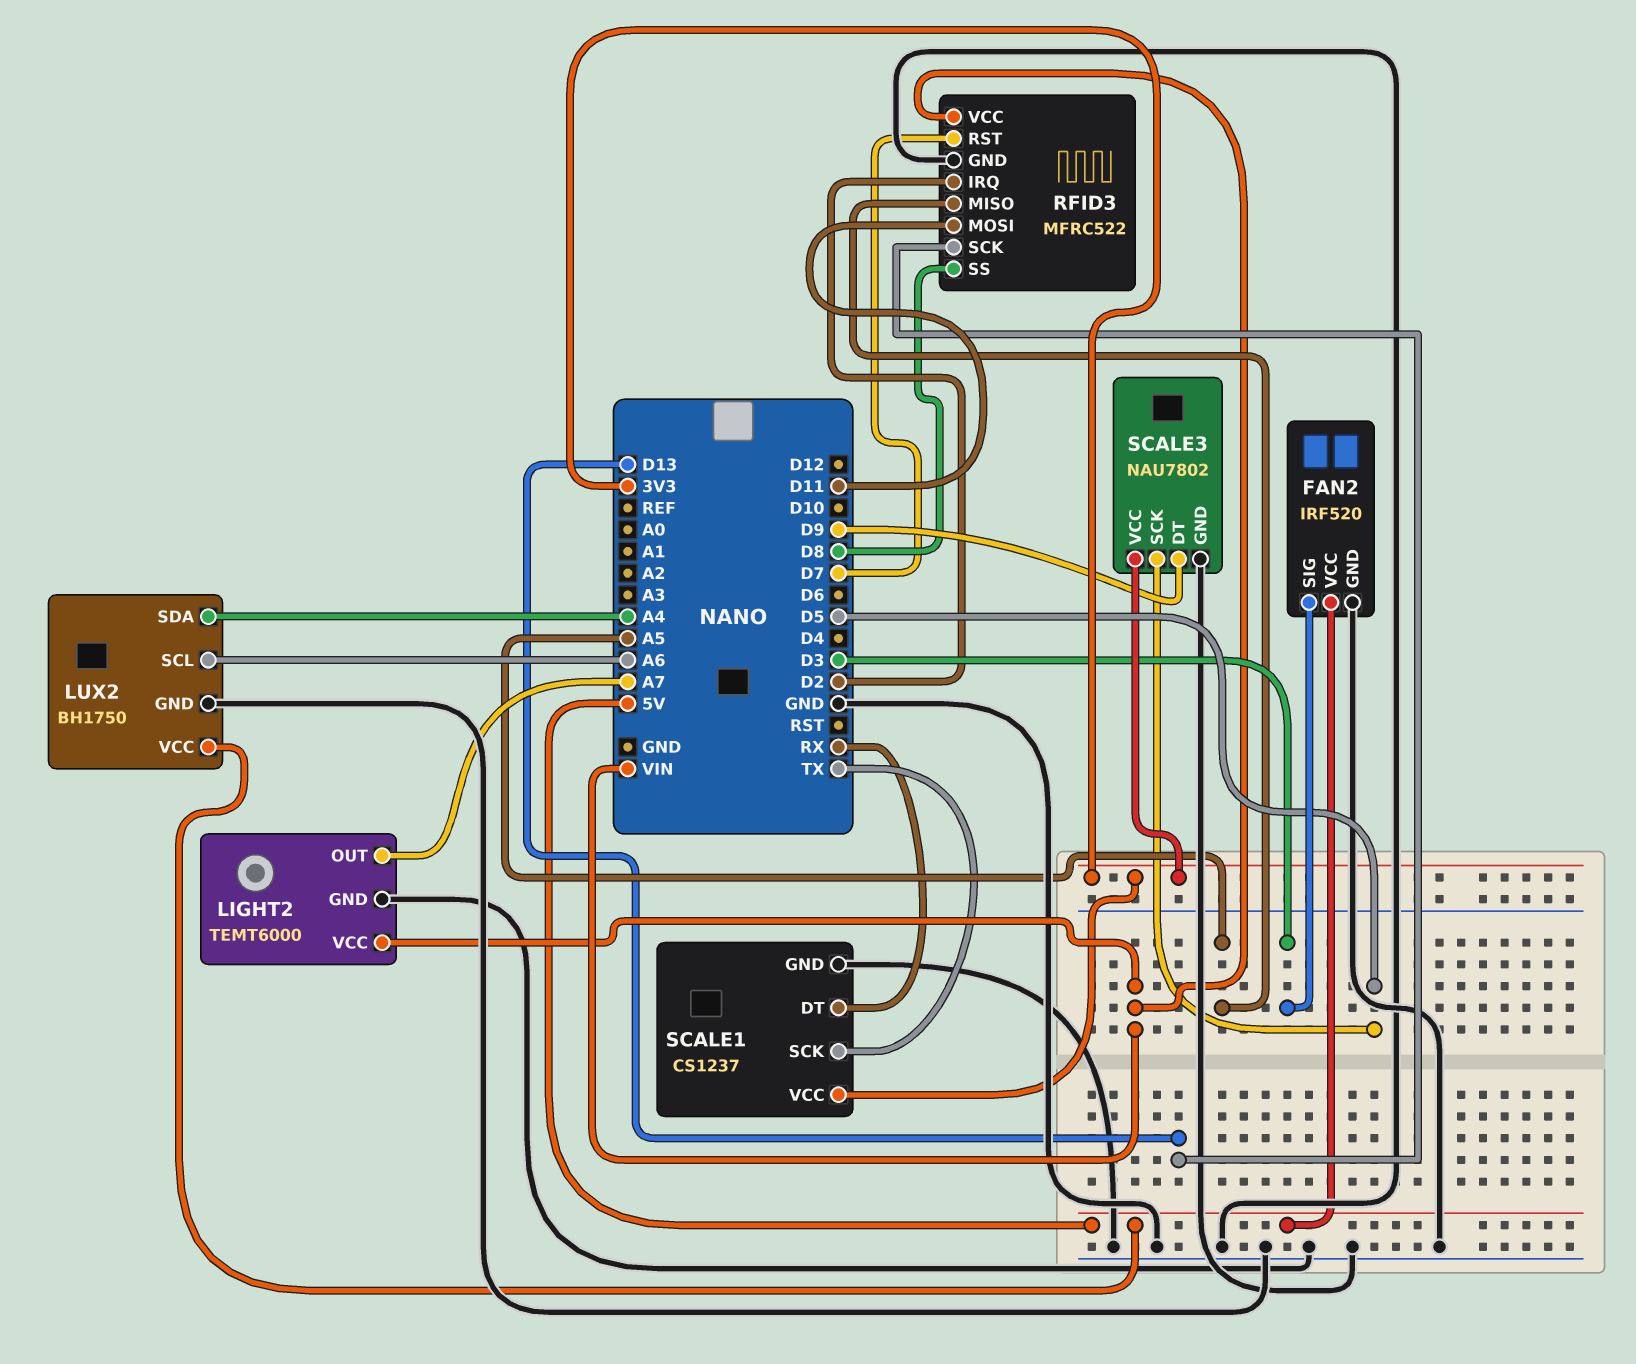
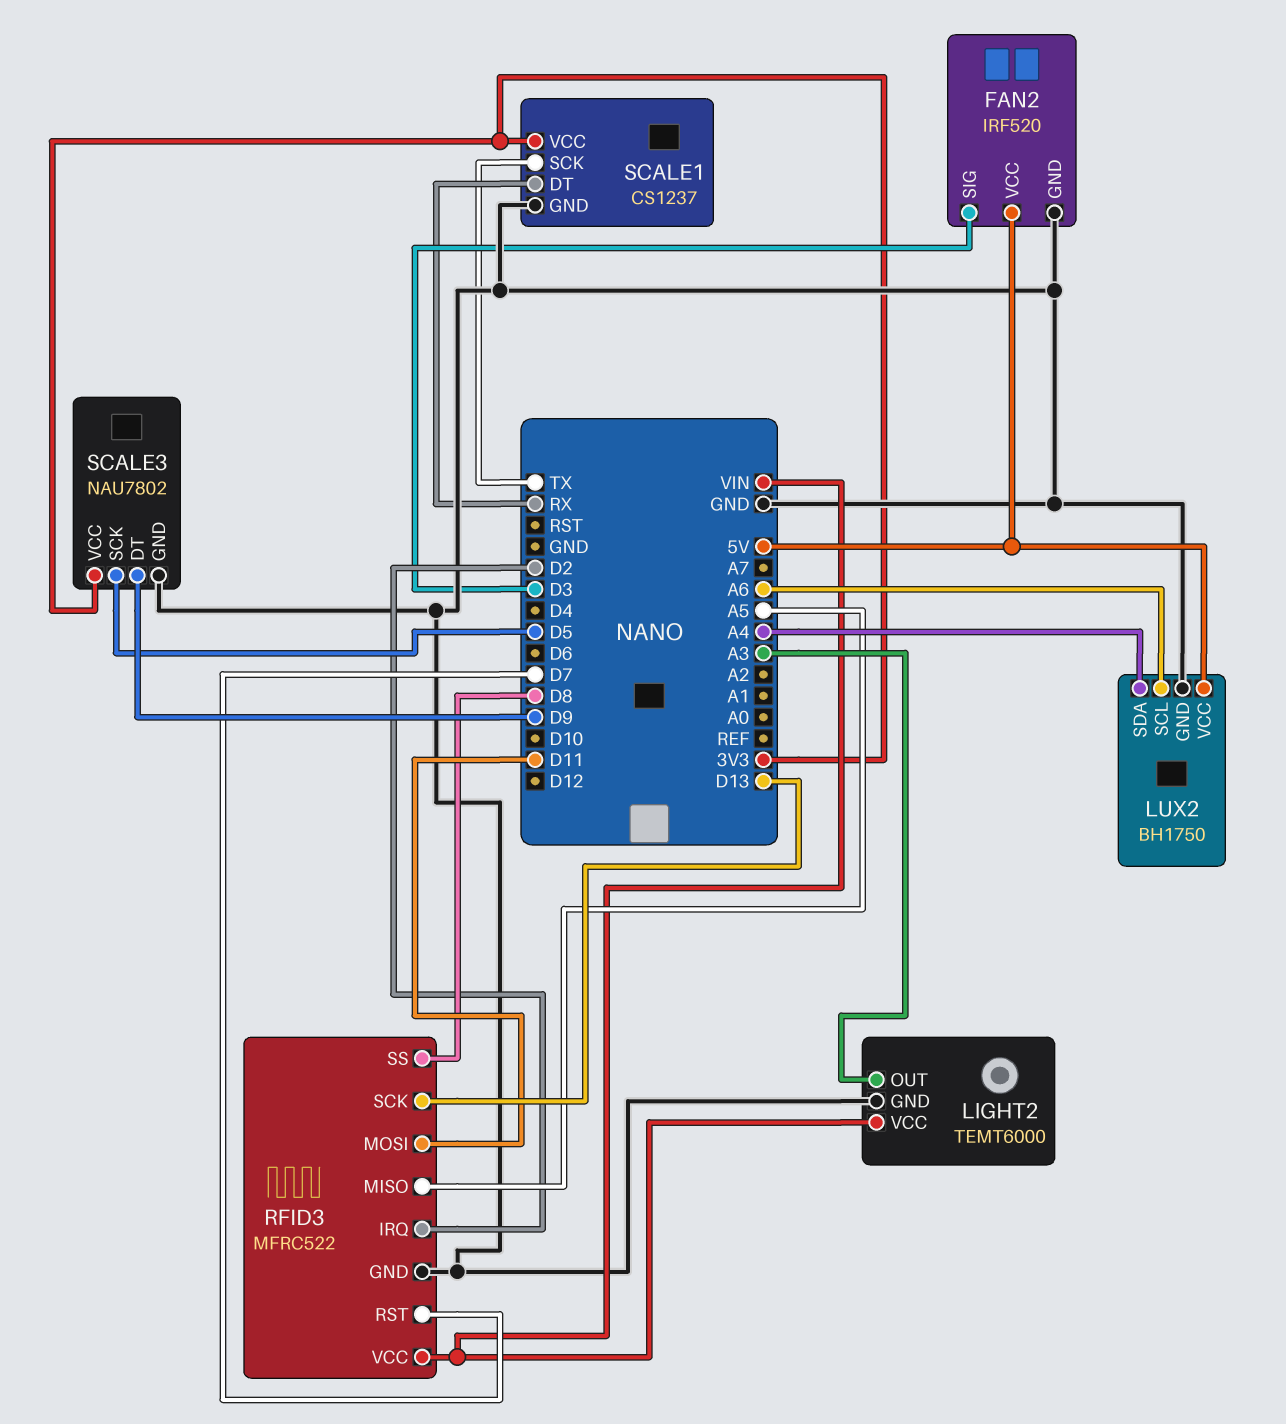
LIGHT2 pin OUT: A7 -> A3

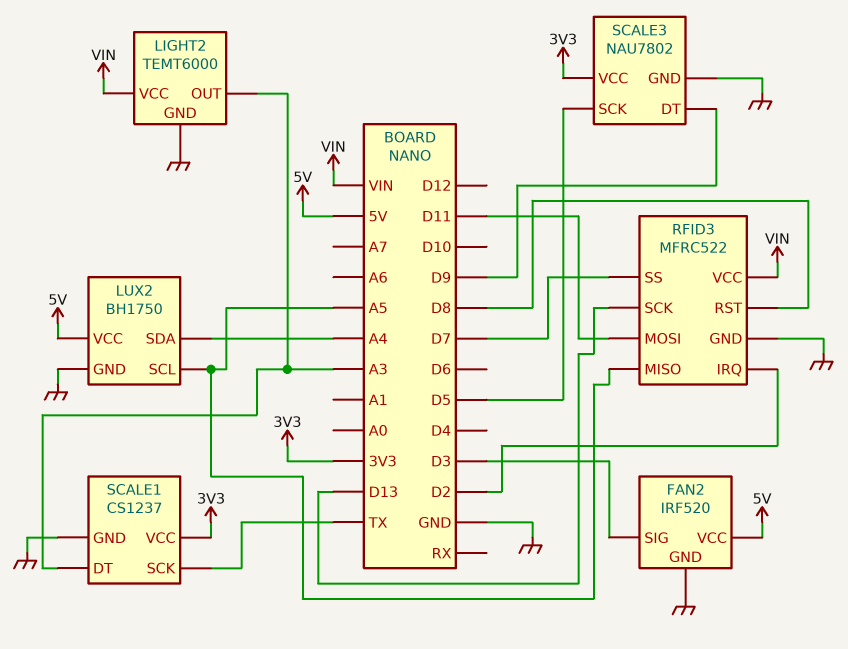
LUX2 pin SCL: A6 -> A5
RFID3 pin RST: D7 -> D8
RFID3 pin SS: D8 -> D7
SCALE1 pin DT: RX -> A3

